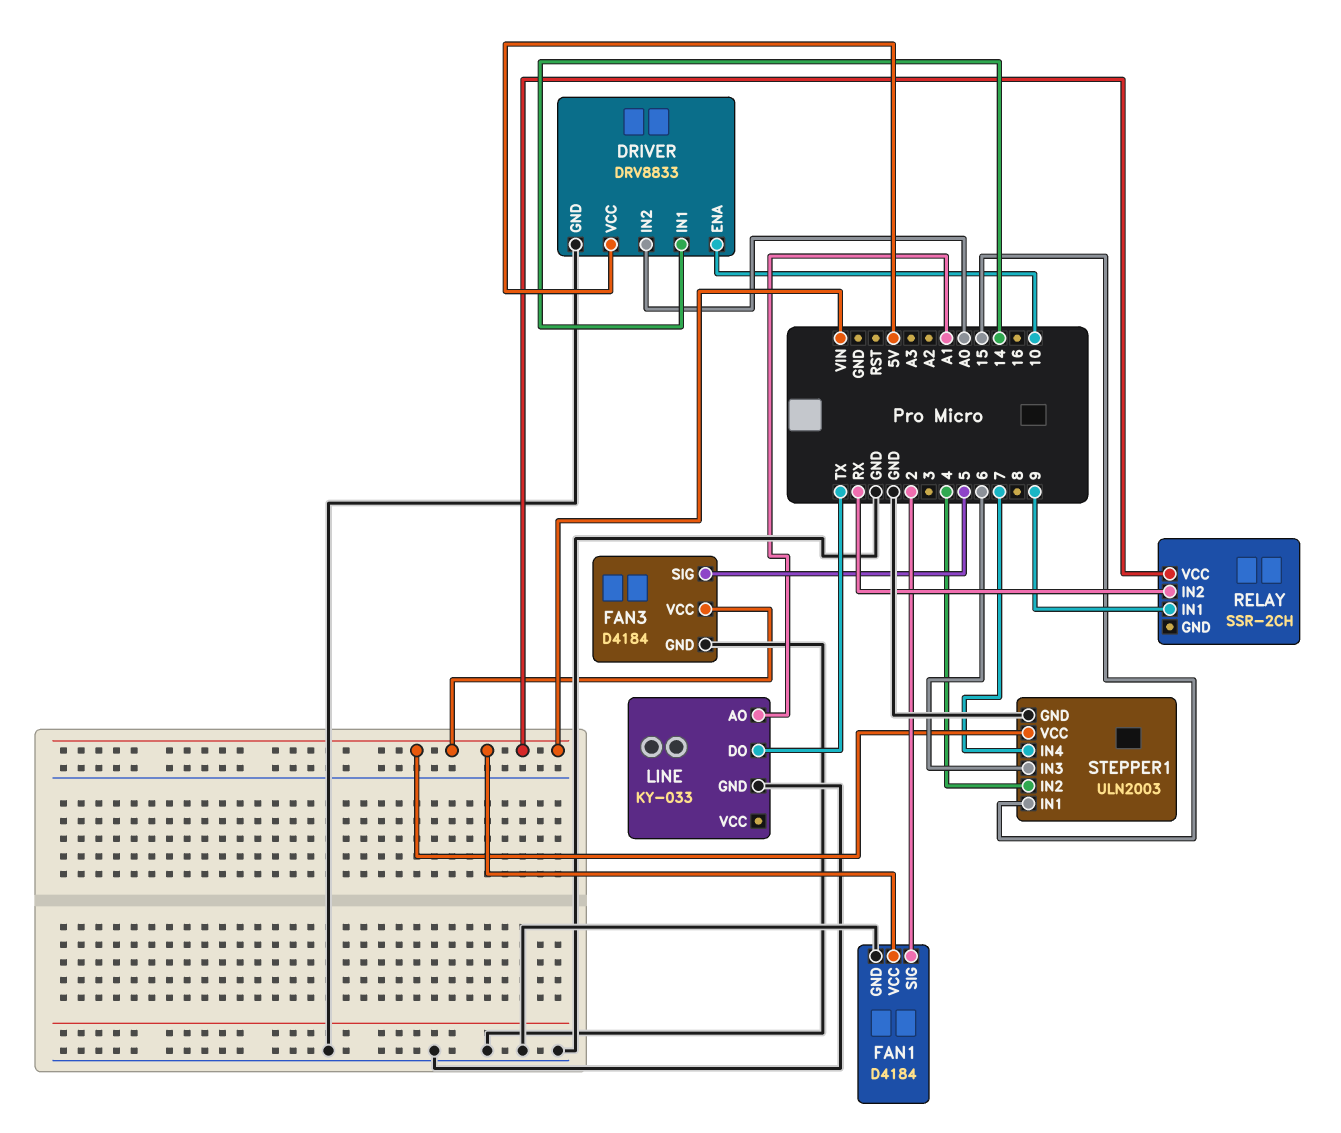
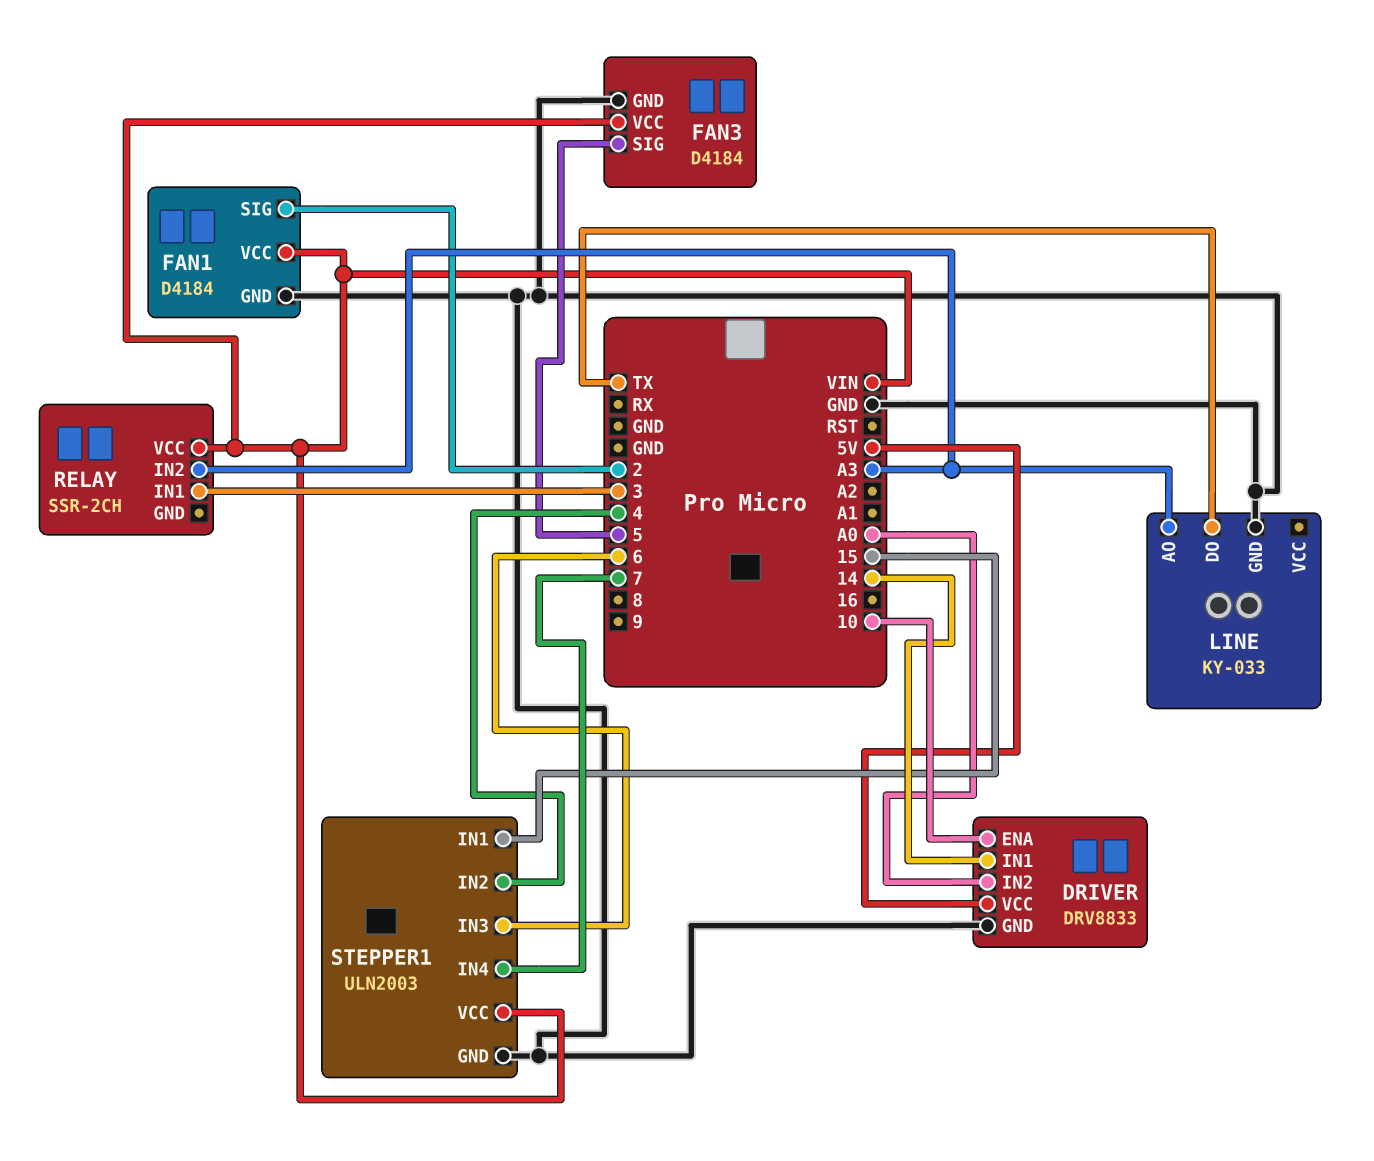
LINE pin AO: A1 -> A3
RELAY pin IN1: 9 -> 3
RELAY pin IN2: RX -> A3

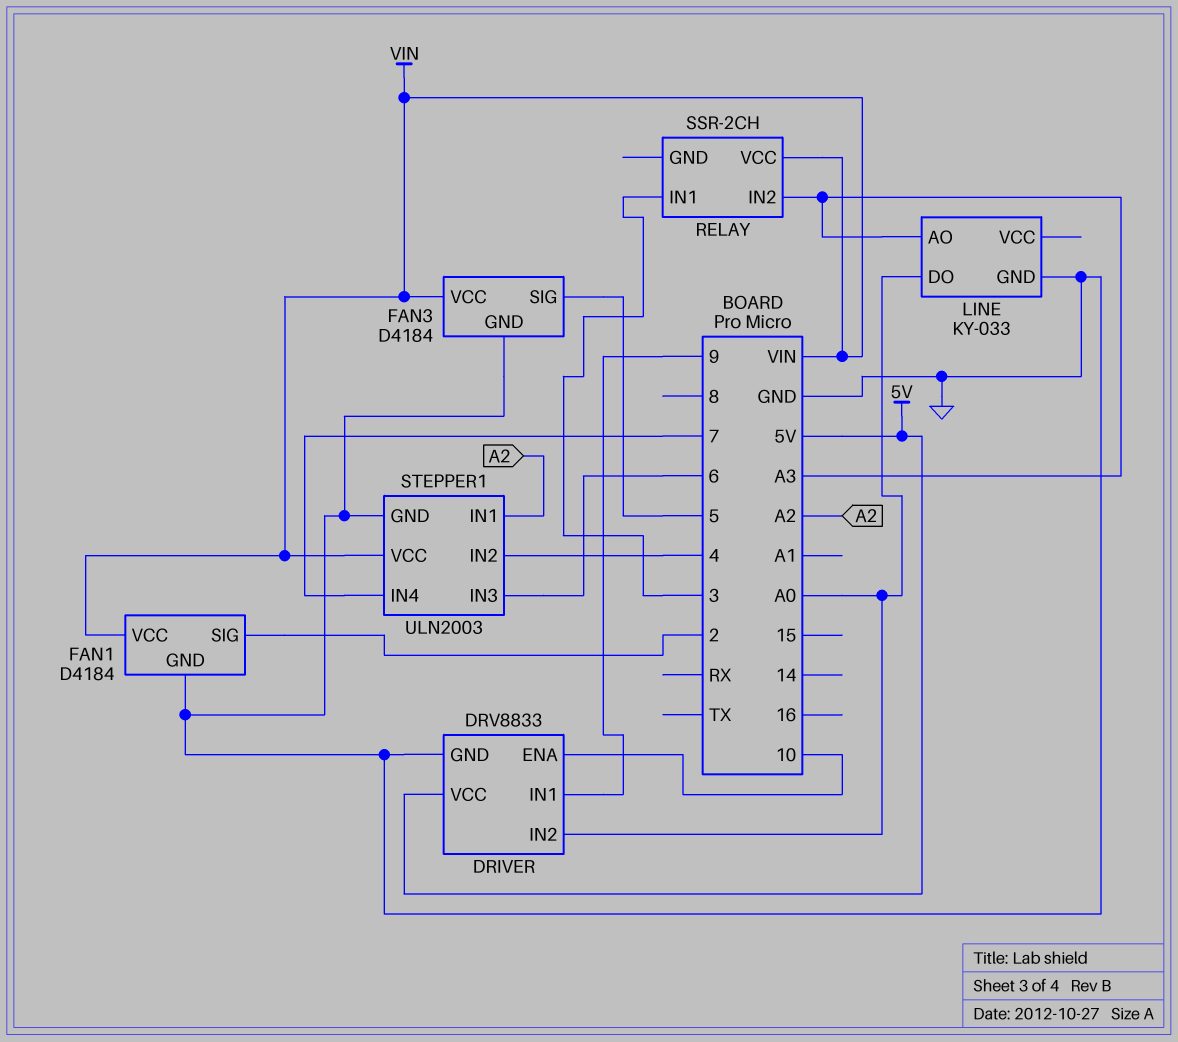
DRIVER pin IN1: 14 -> 9
LINE pin DO: TX -> A0
STEPPER1 pin IN1: 15 -> A2

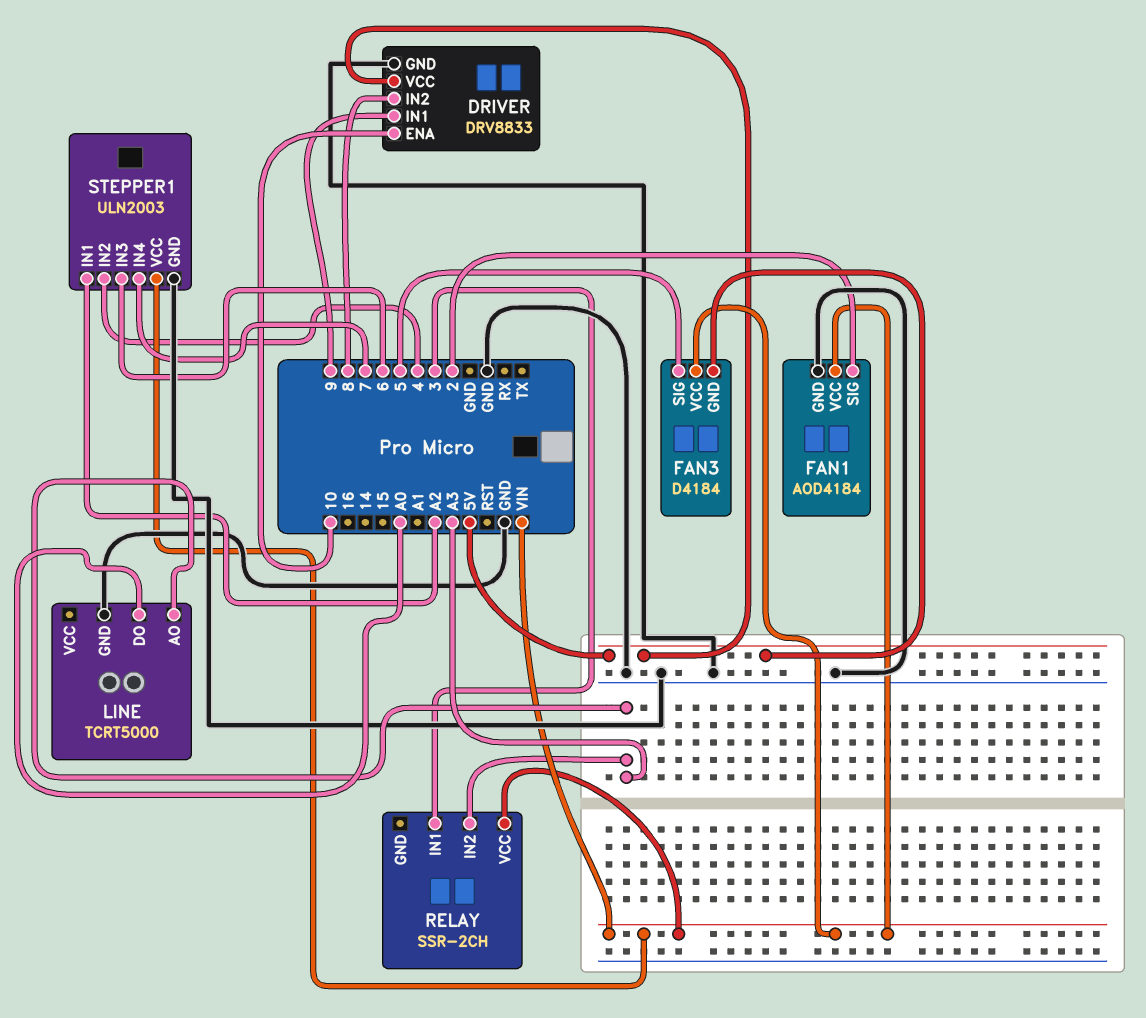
DRIVER pin IN2: A0 -> 8
FAN1: D4184 -> AOD4184
FAN3 pin GND: GND -> 5V
LINE: KY-033 -> TCRT5000

